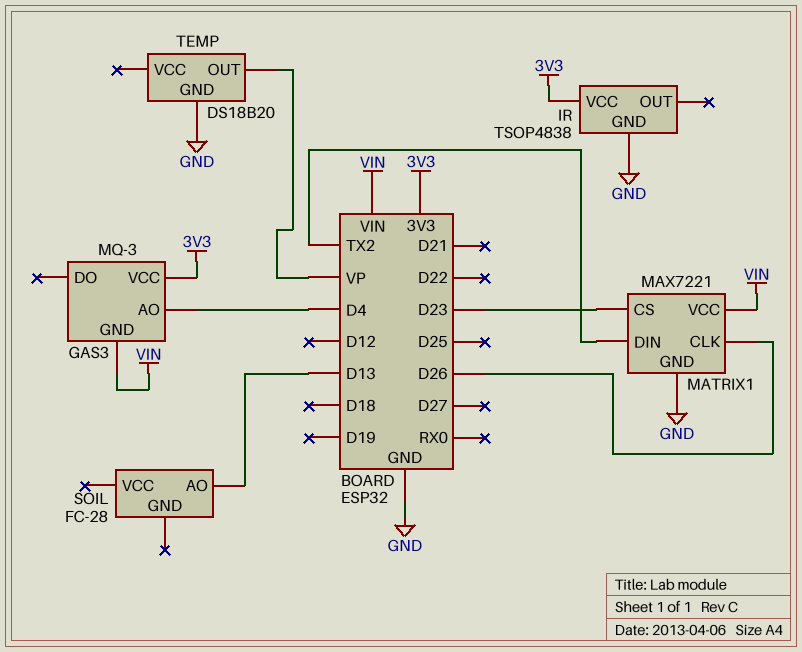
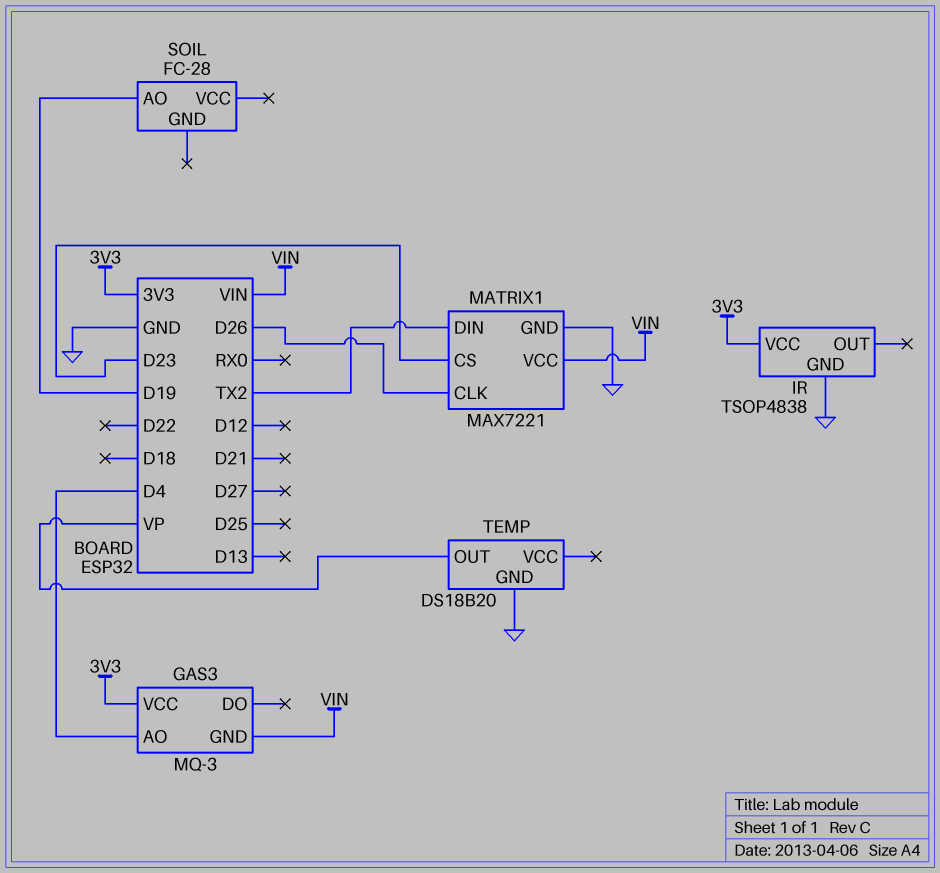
SOIL pin AO: D13 -> D19

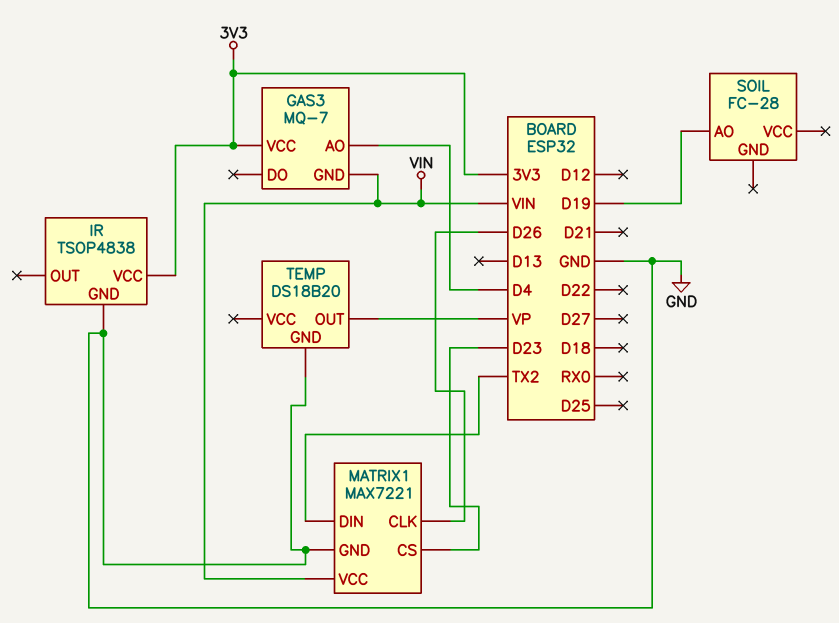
GAS3: MQ-3 -> MQ-7

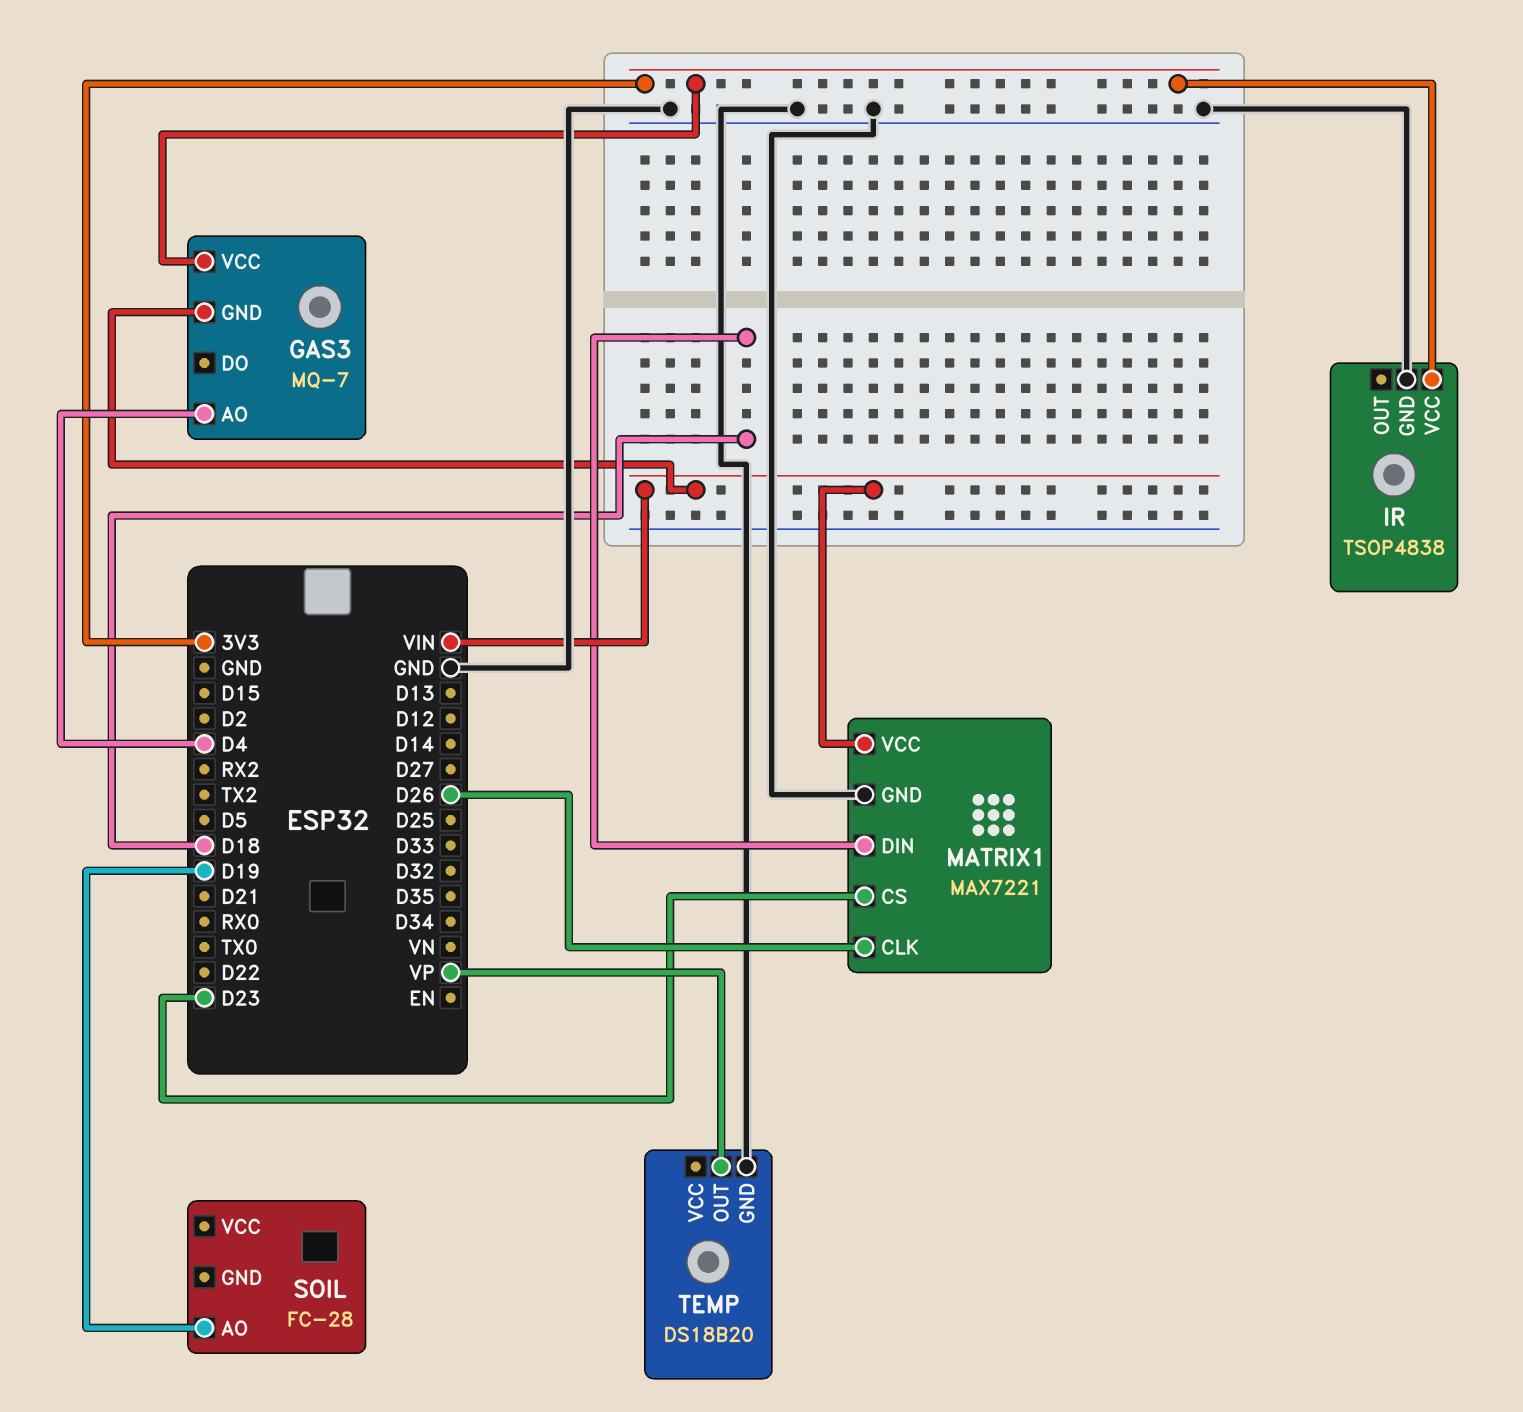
MATRIX1 pin DIN: TX2 -> D18

